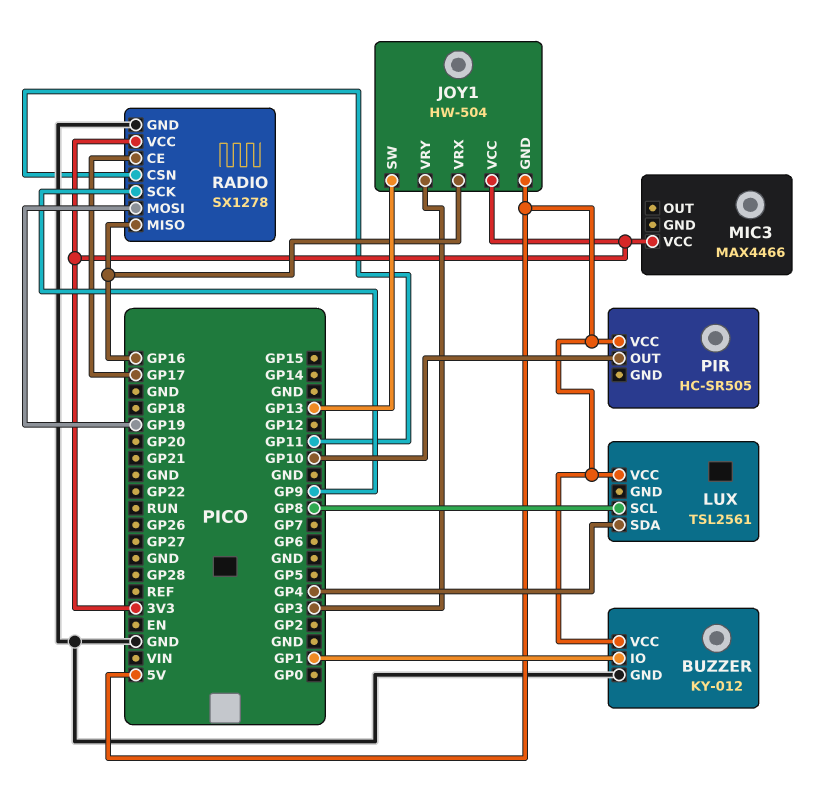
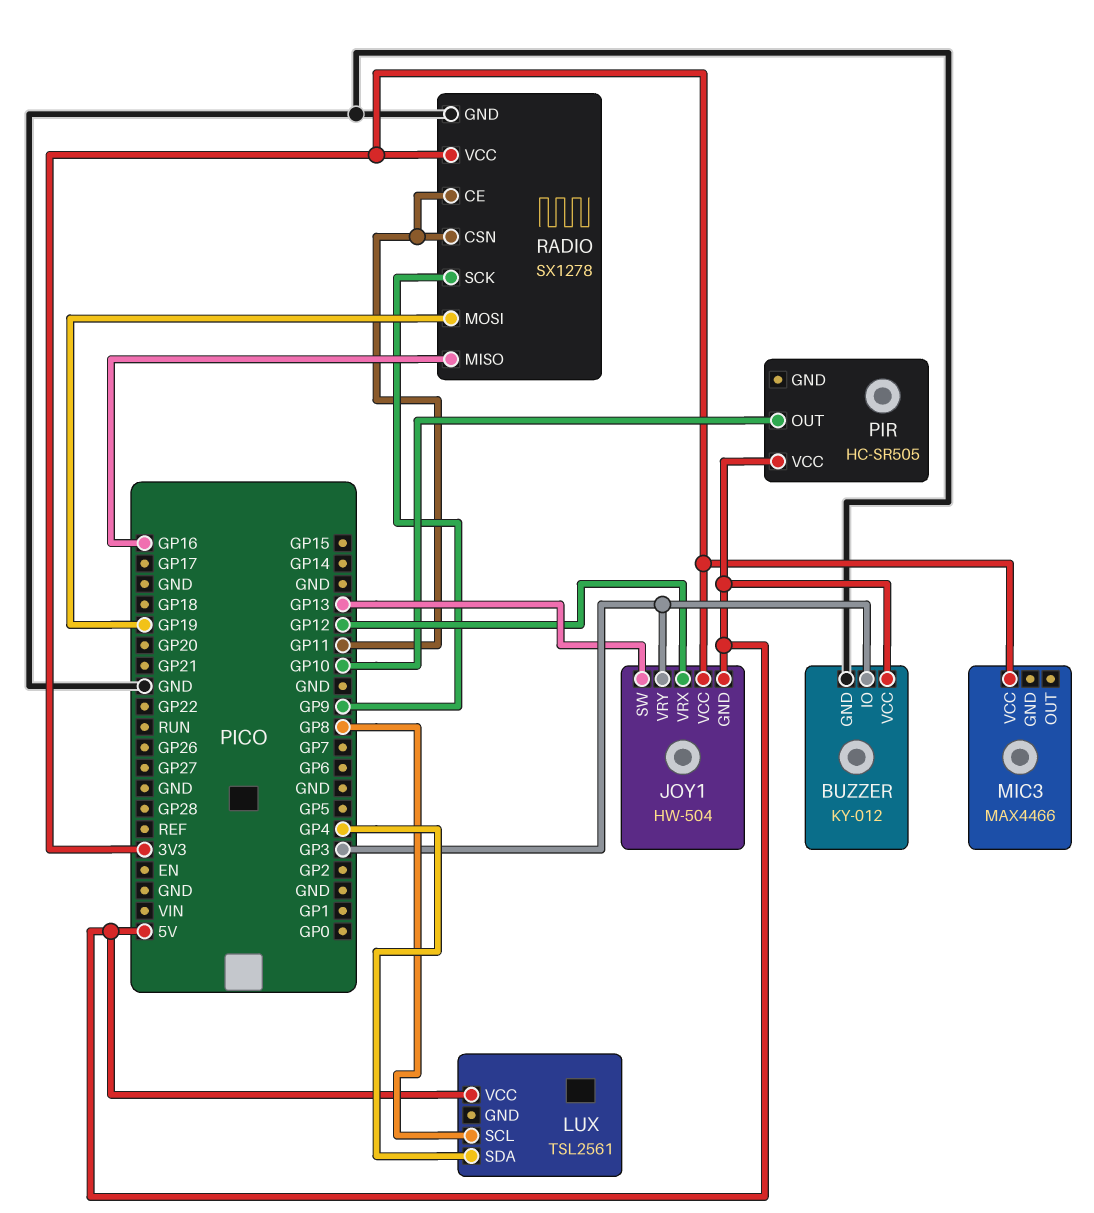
BUZZER pin IO: GP1 -> GP3
JOY1 pin VRX: GP16 -> GP12
RADIO pin CE: GP17 -> GP11

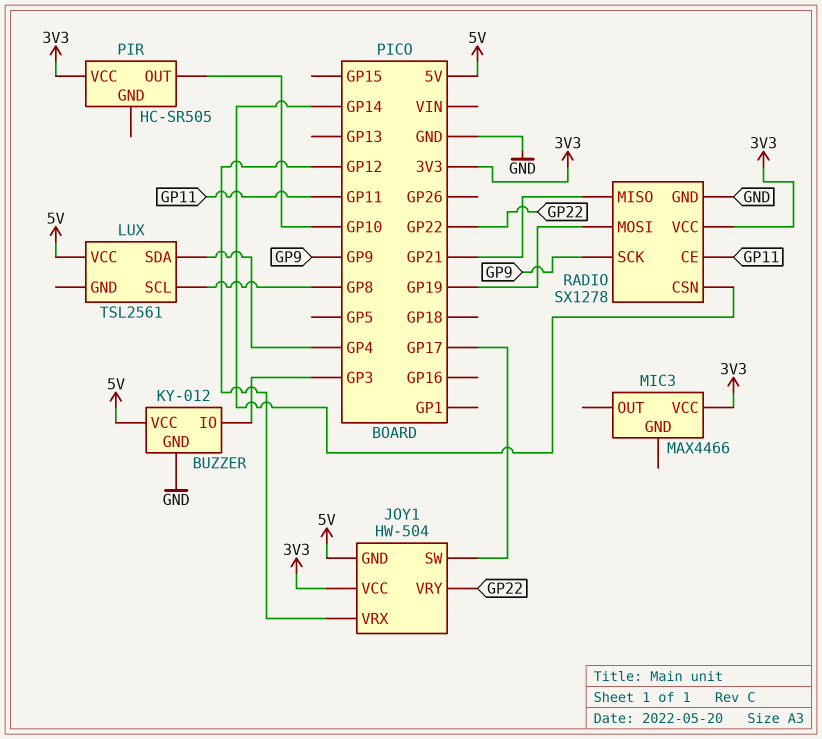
JOY1 pin SW: GP13 -> GP17
JOY1 pin VRY: GP3 -> GP22
PIR pin VCC: 5V -> 3V3
RADIO pin CSN: GP11 -> GP14
RADIO pin MISO: GP16 -> GP21

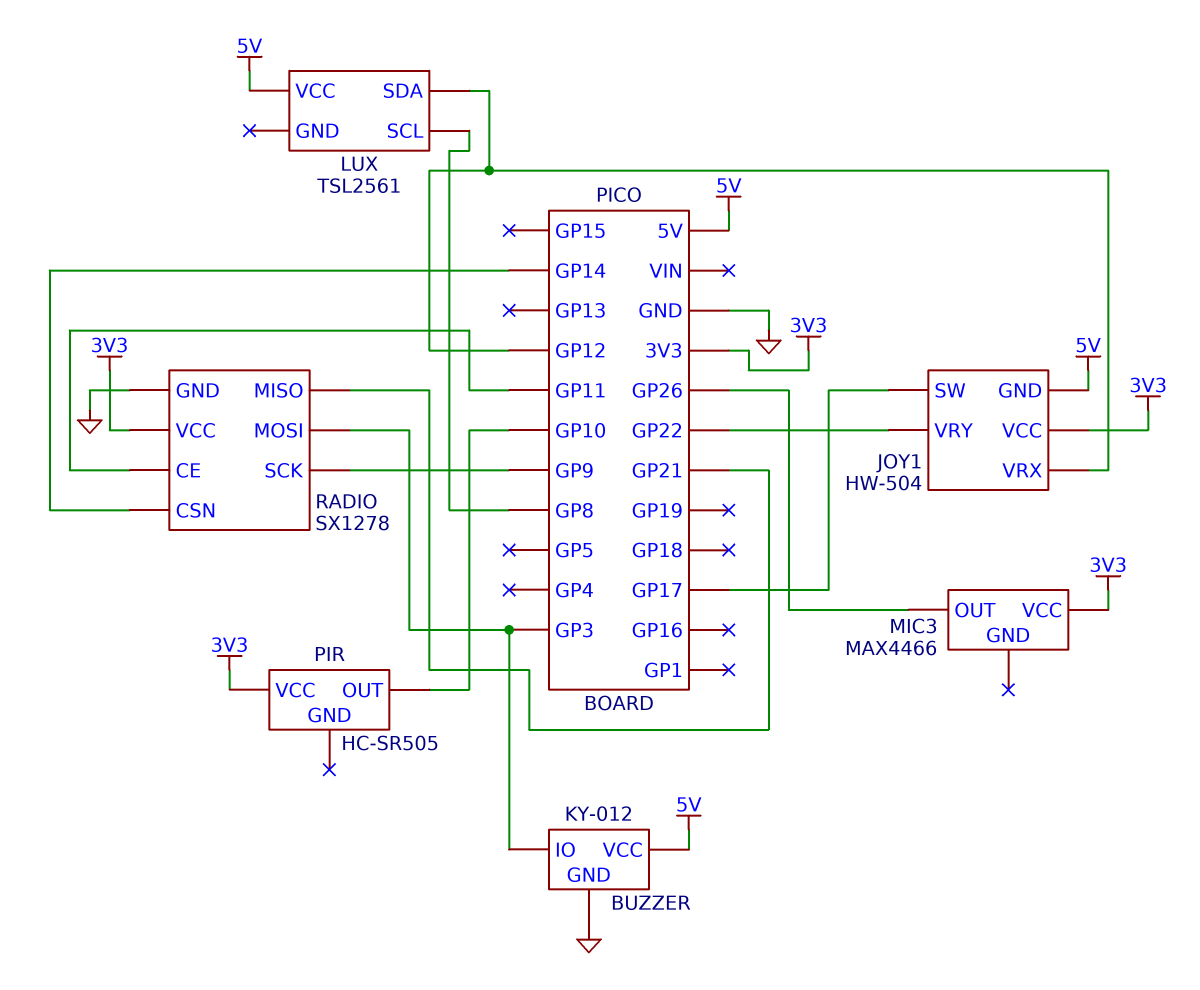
LUX pin SDA: GP4 -> GP12
MIC3 pin OUT: none -> GP26
RADIO pin MOSI: GP19 -> GP3

